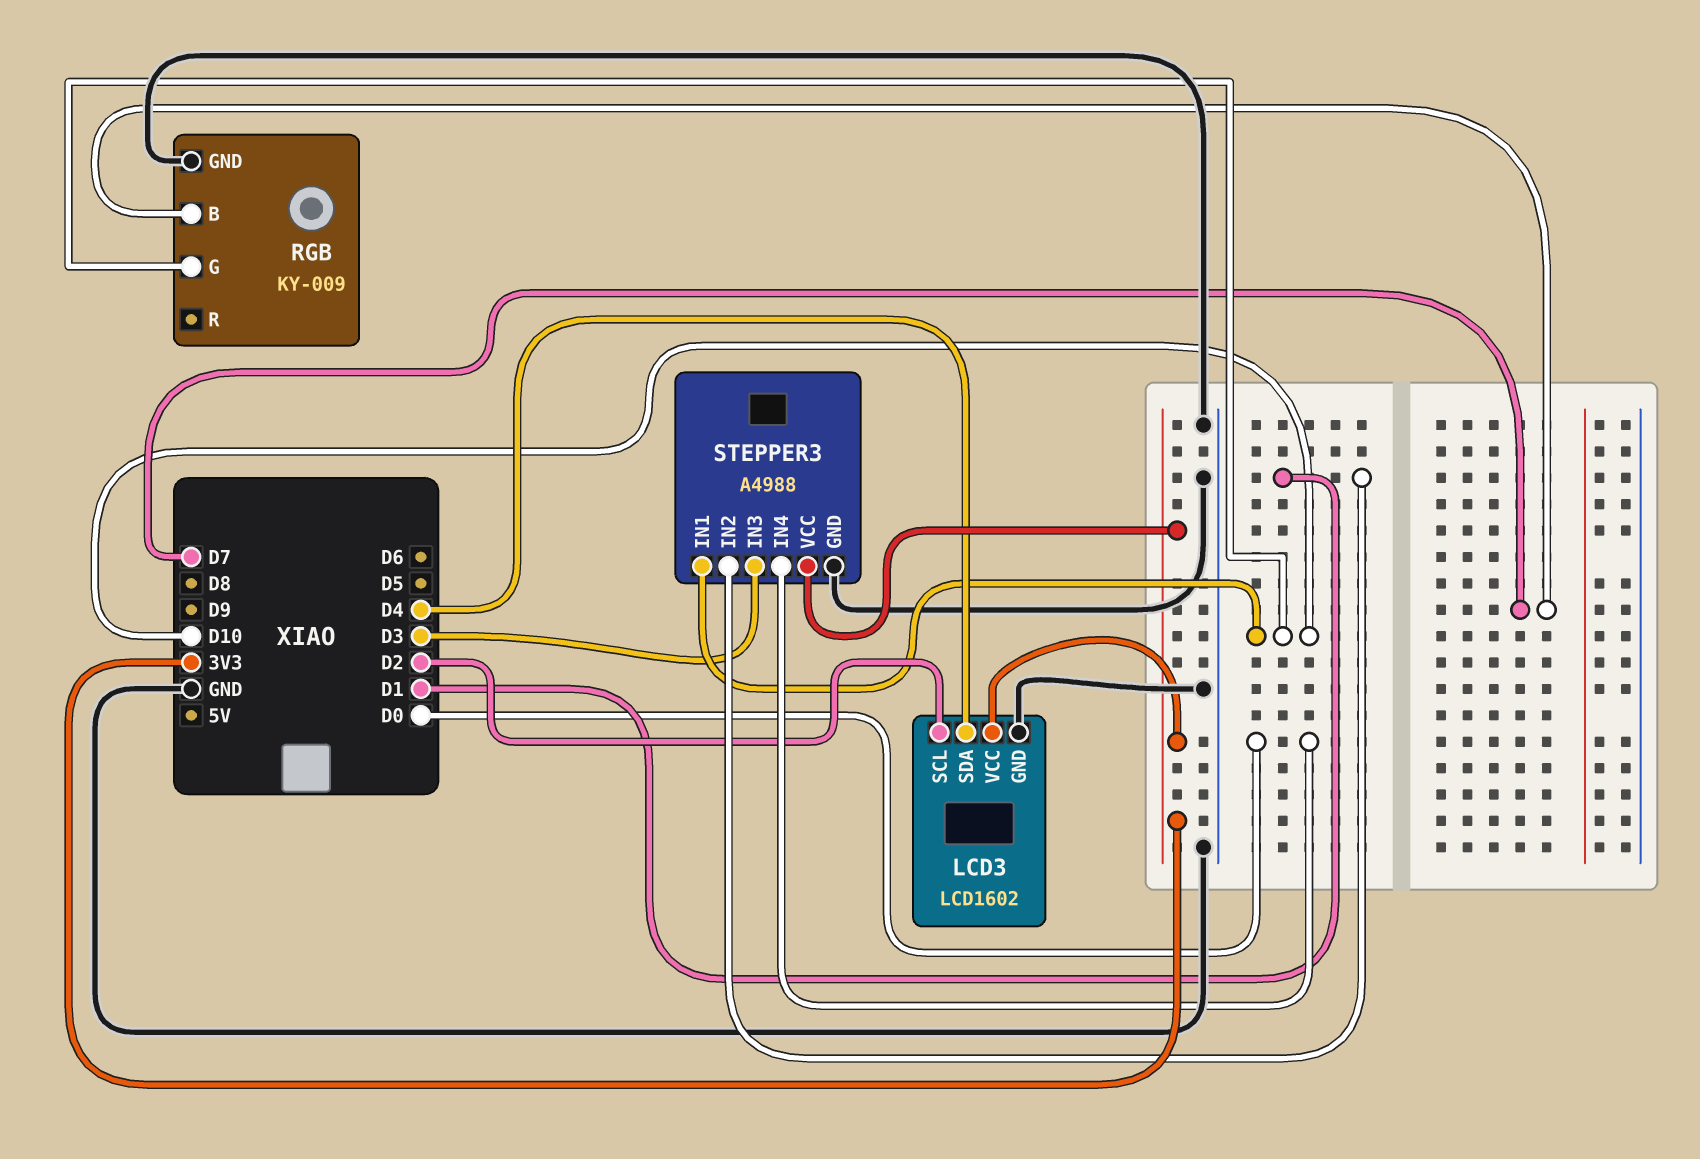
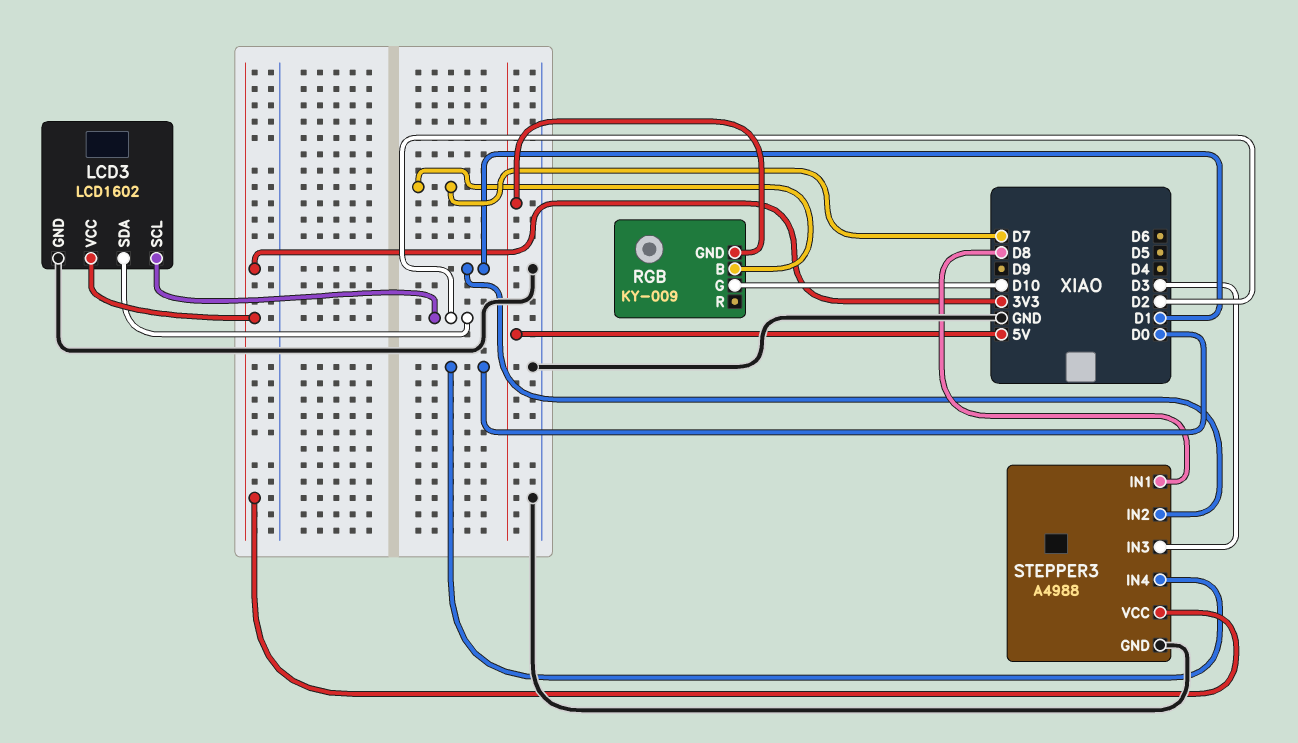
LCD3 pin SDA: D4 -> D2
RGB pin GND: GND -> 5V
STEPPER3 pin IN1: D10 -> D8

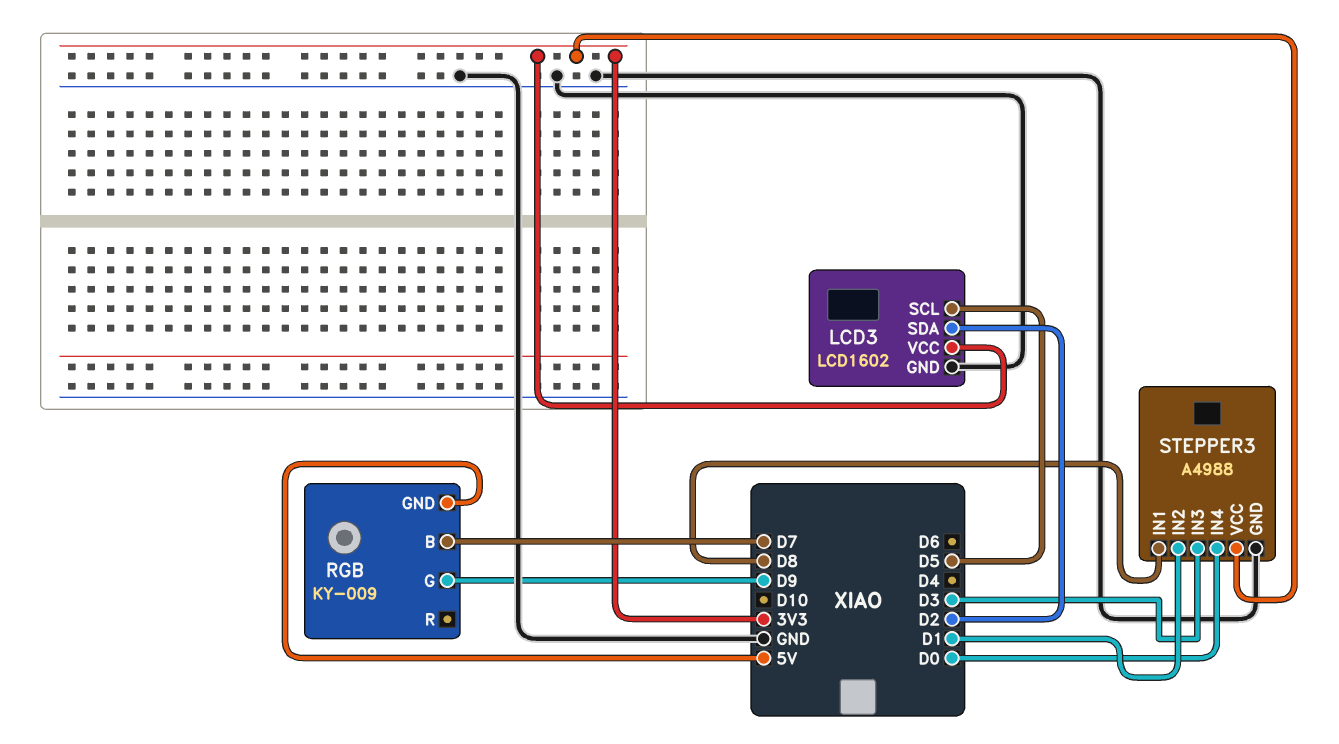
LCD3 pin SCL: D2 -> D5
RGB pin G: D10 -> D9

